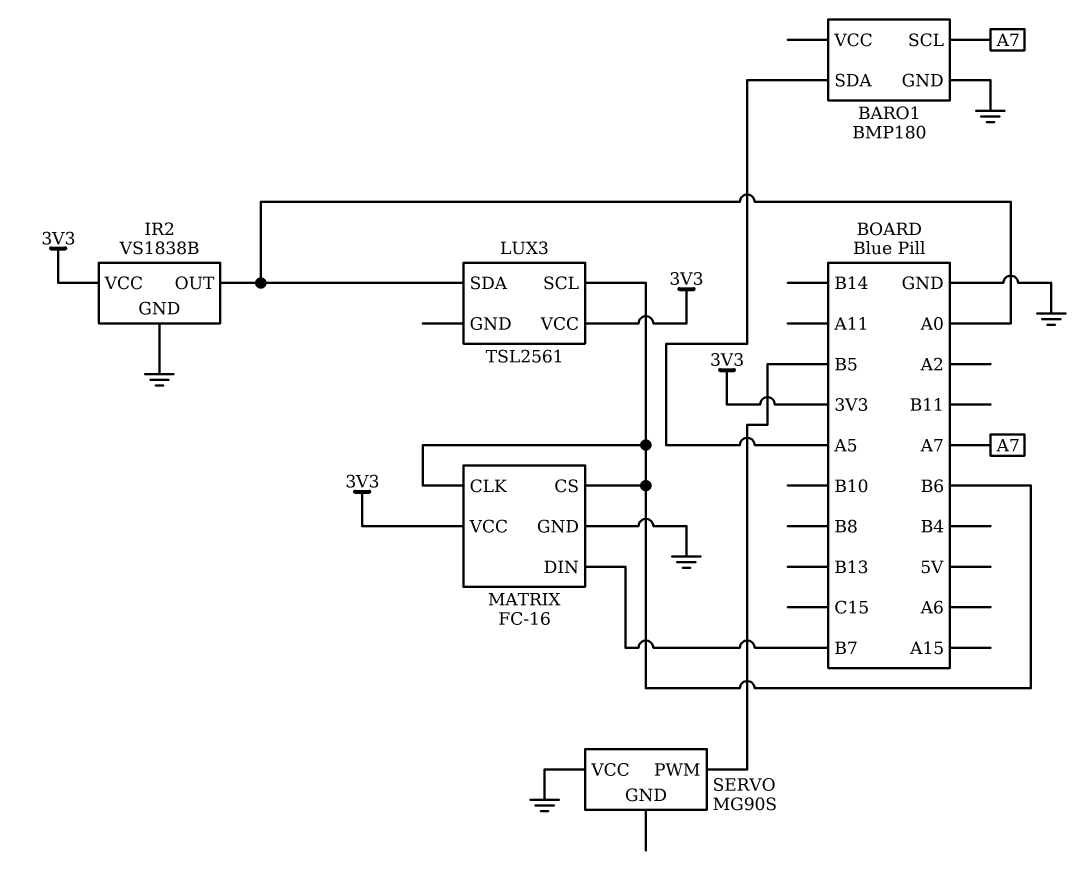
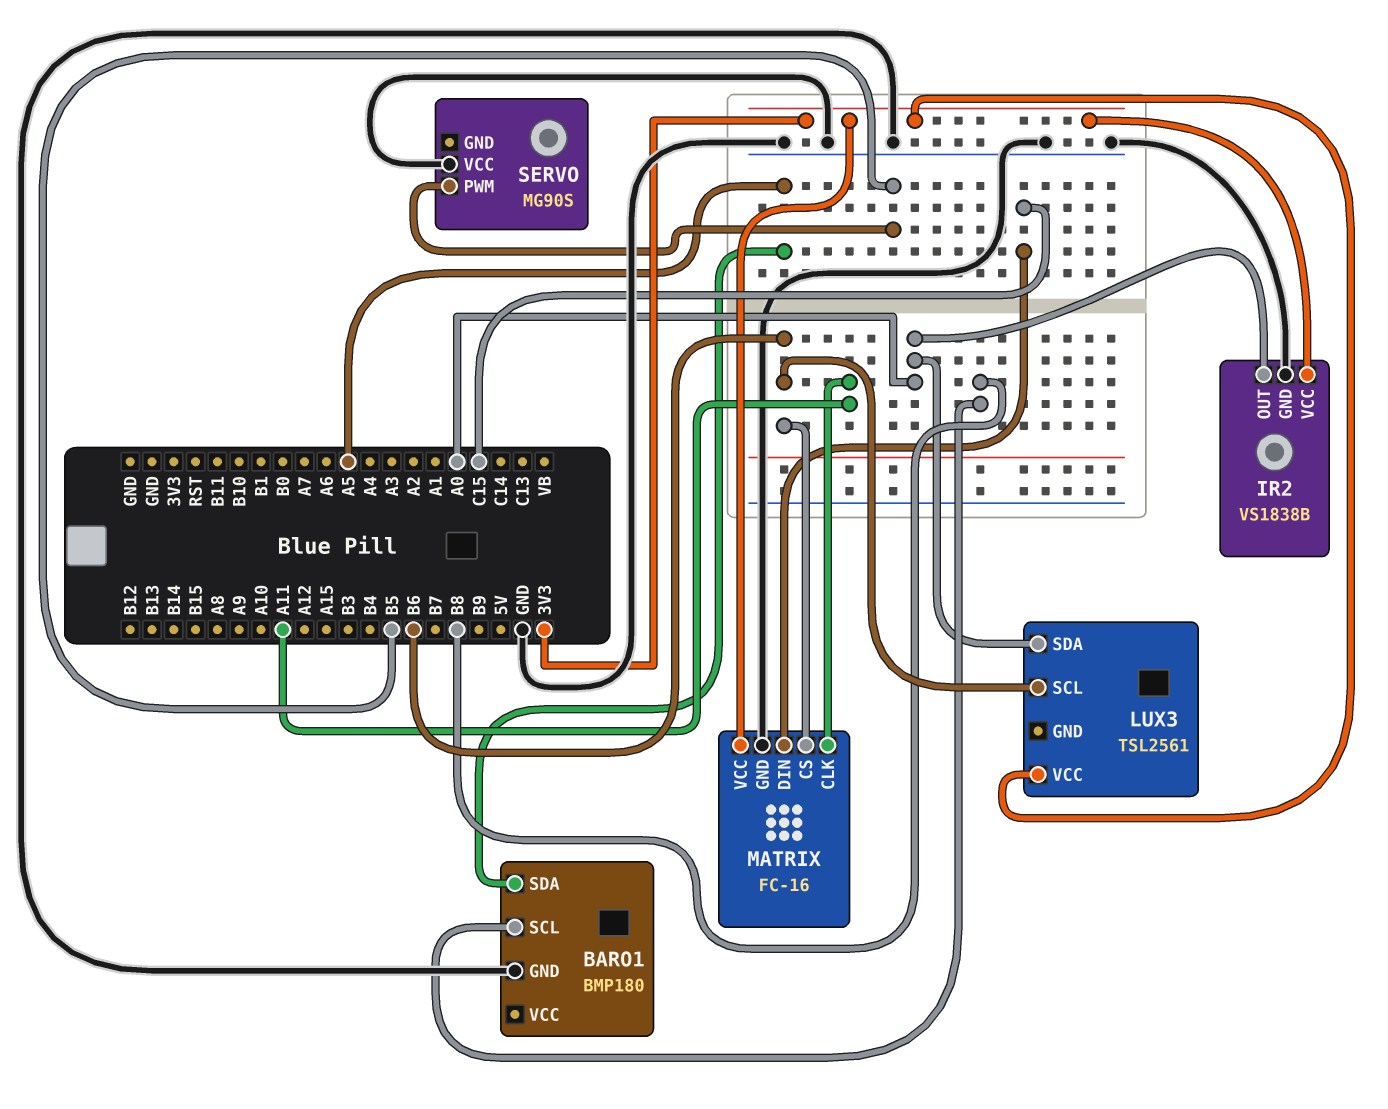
BARO1 pin SCL: A7 -> B8
MATRIX pin CLK: B6 -> A11
MATRIX pin DIN: B7 -> C15

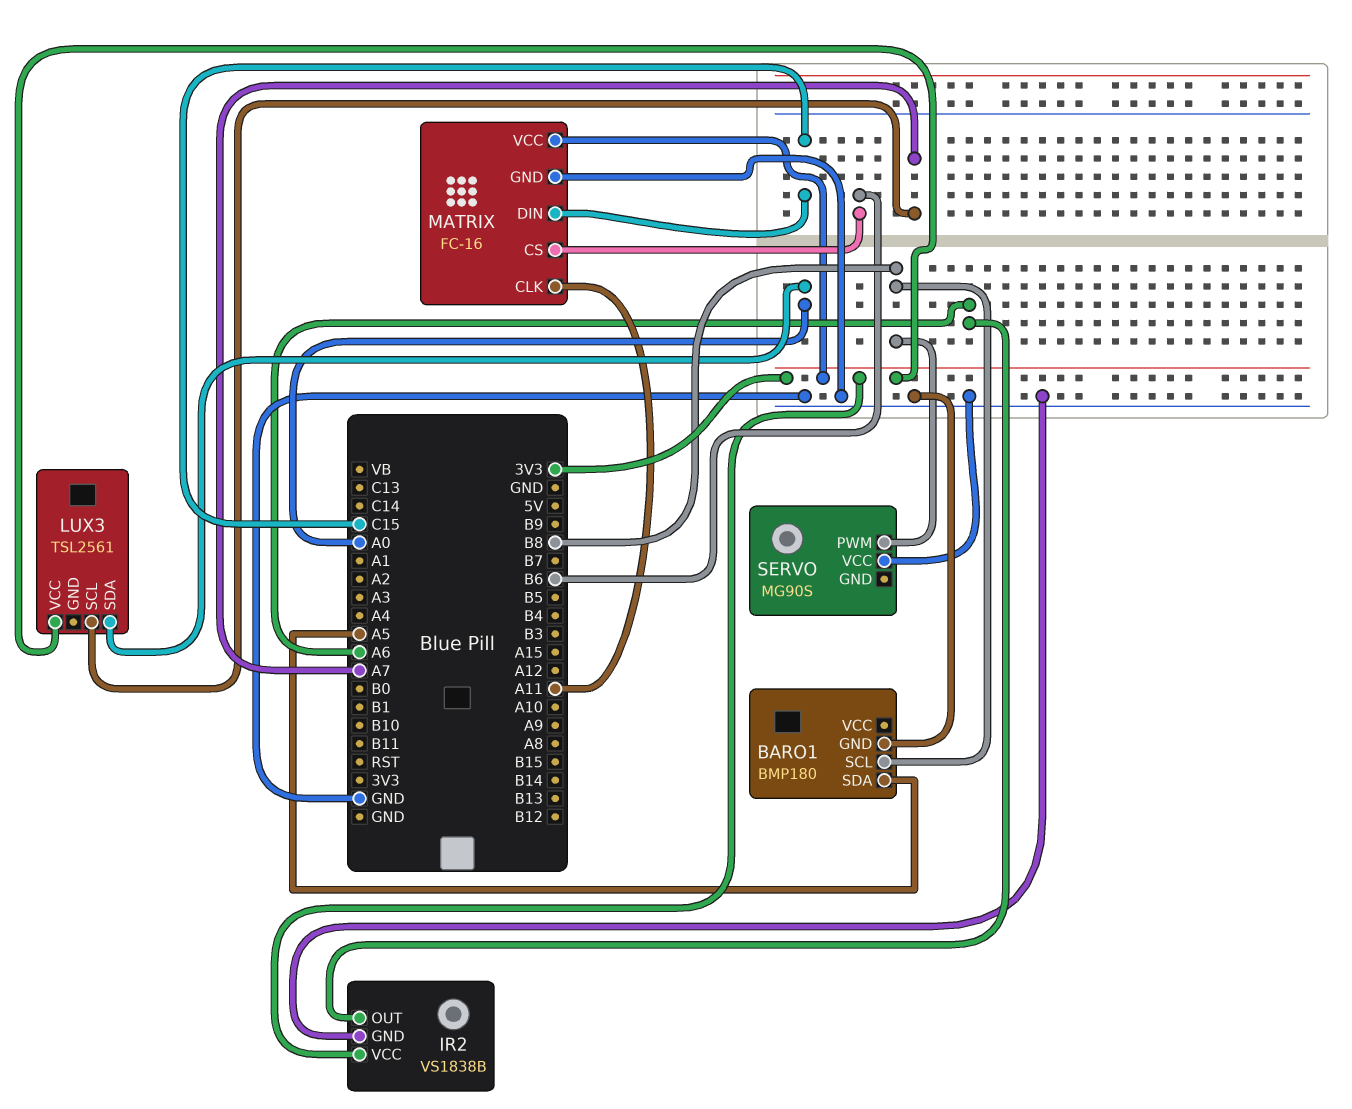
IR2 pin OUT: A0 -> A6
LUX3 pin SCL: B6 -> A7
SERVO pin PWM: B5 -> B8

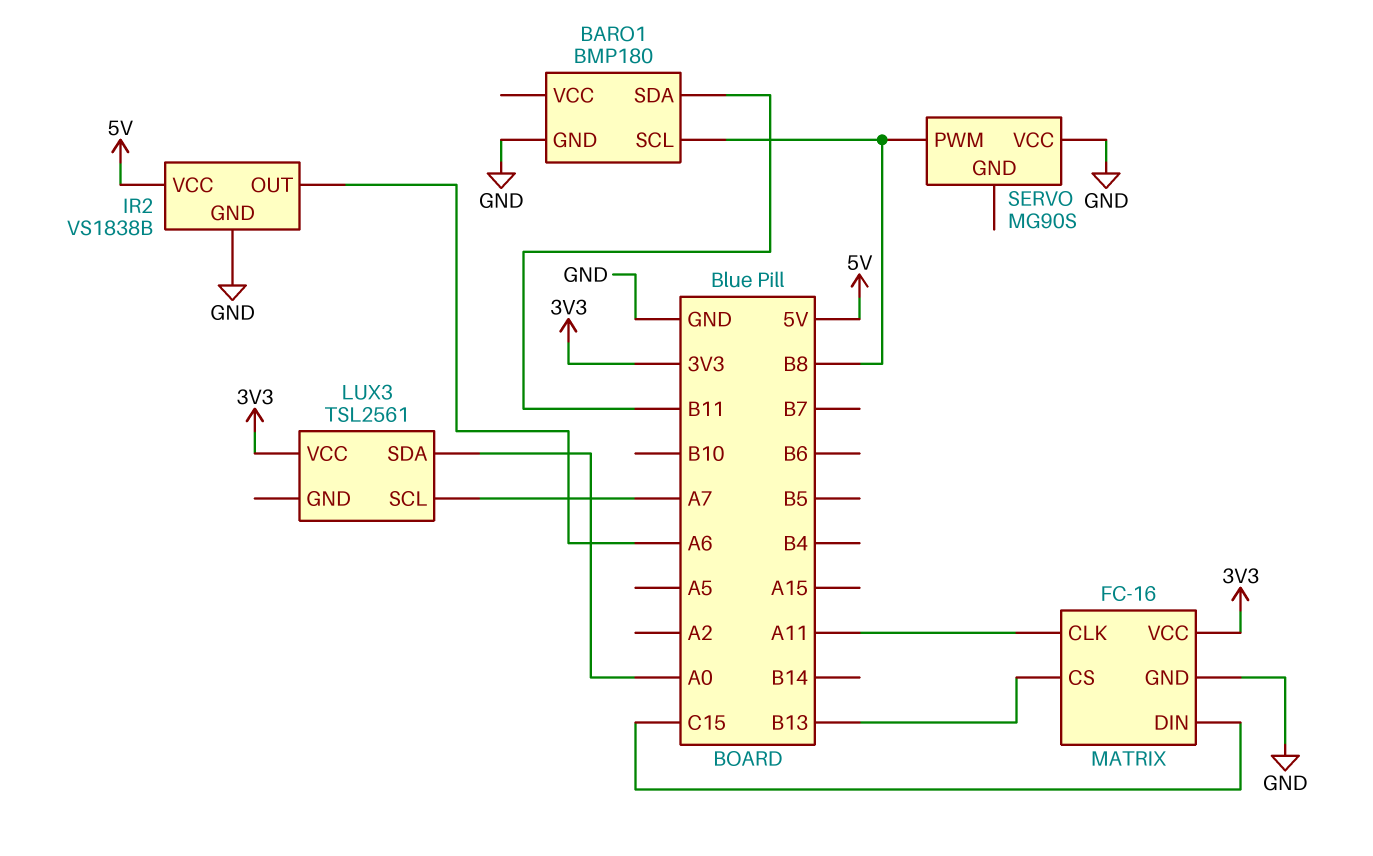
BARO1 pin SDA: A5 -> B11
IR2 pin VCC: 3V3 -> 5V
MATRIX pin CS: B6 -> B13

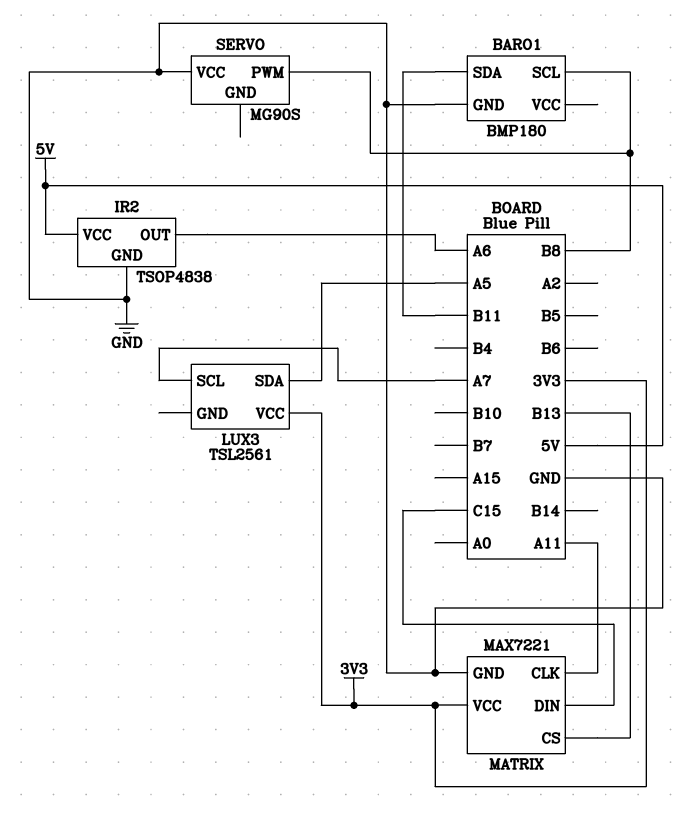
IR2: VS1838B -> TSOP4838
LUX3 pin SDA: A0 -> A5
MATRIX: FC-16 -> MAX7221

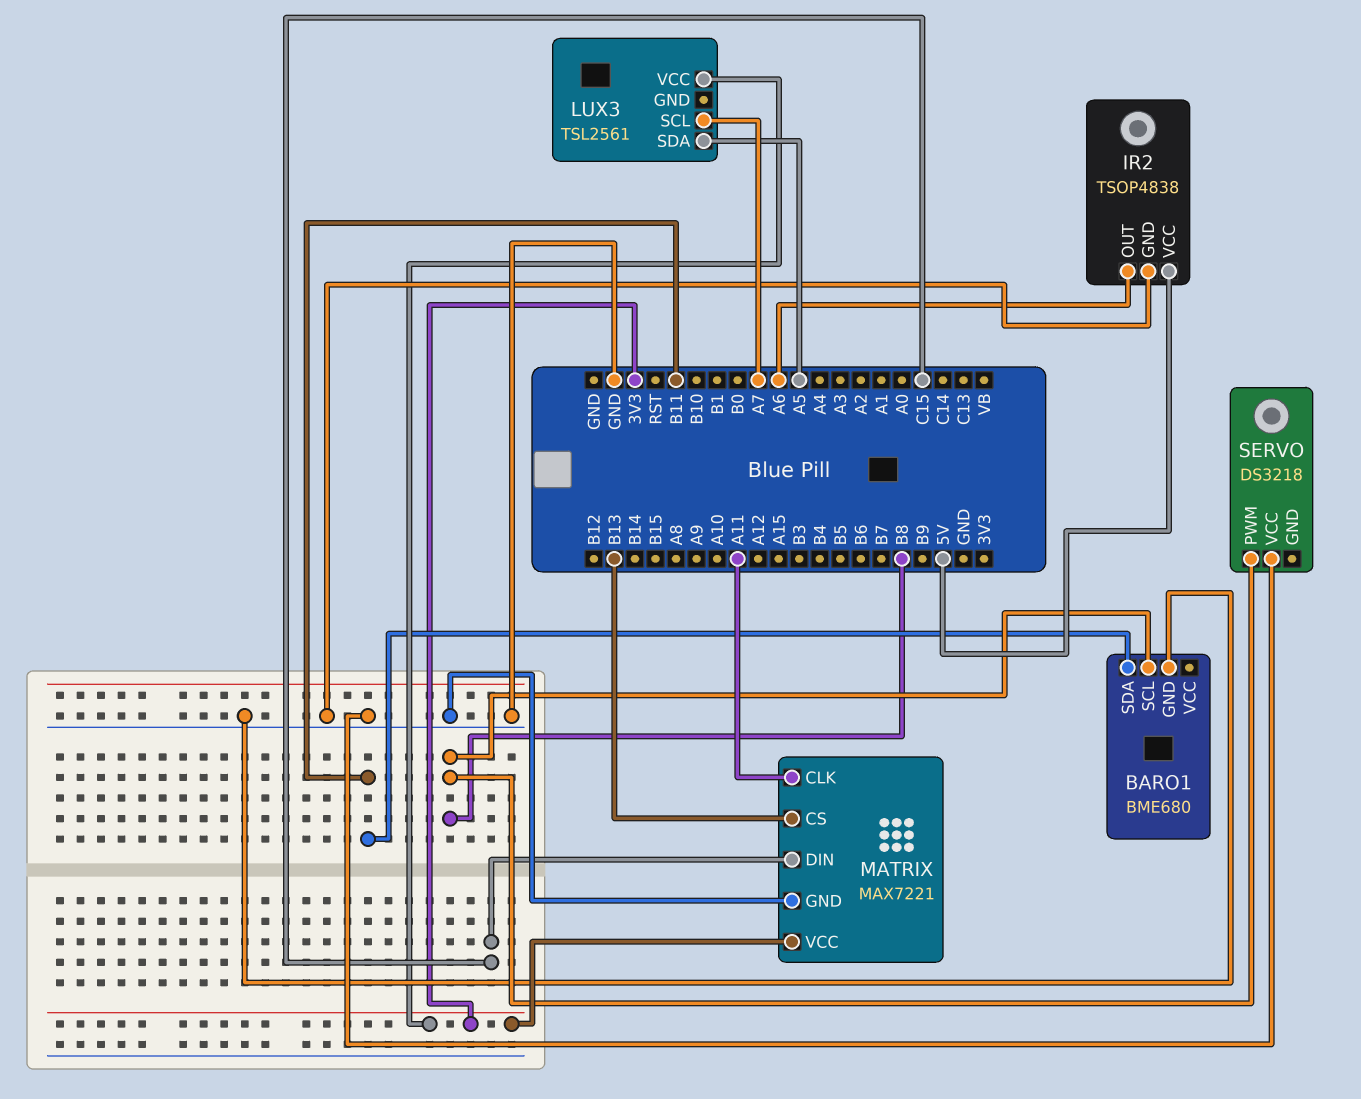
BARO1: BMP180 -> BME680
SERVO: MG90S -> DS3218

